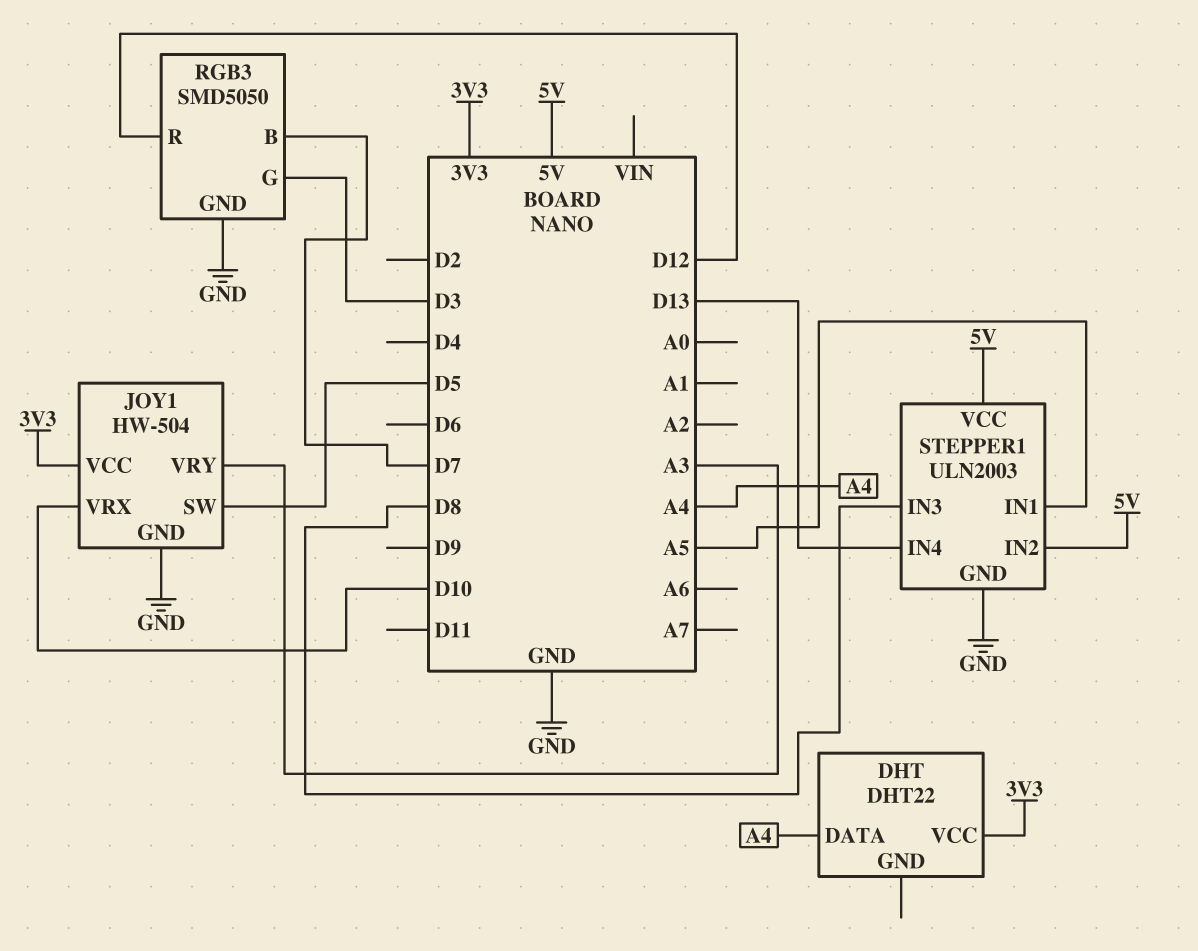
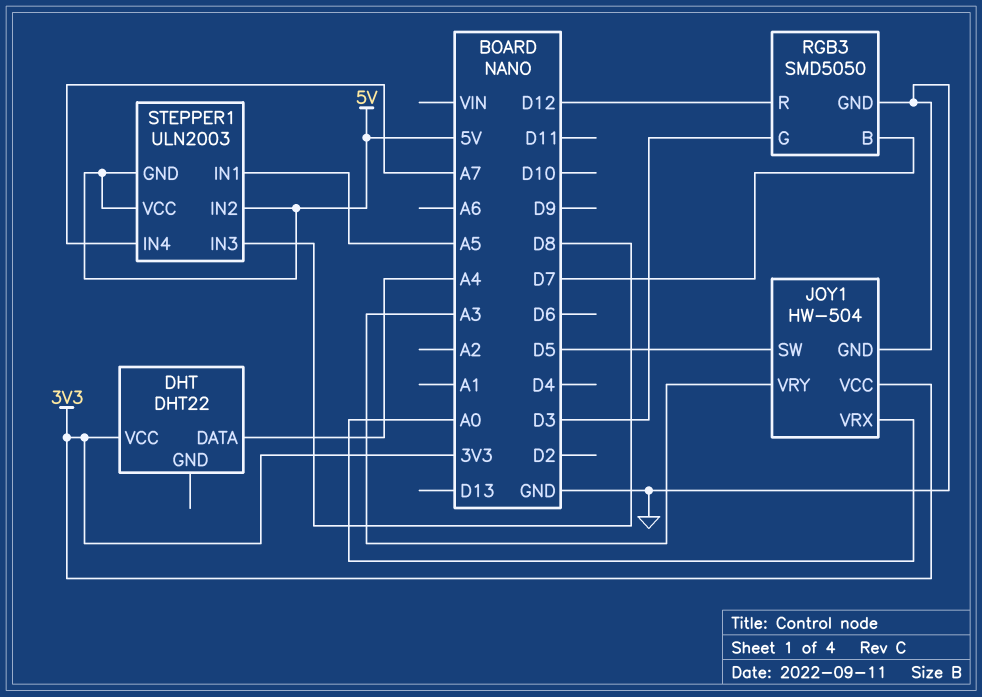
JOY1 pin VRX: D10 -> A0
STEPPER1 pin GND: GND -> 5V
STEPPER1 pin IN4: D13 -> A7

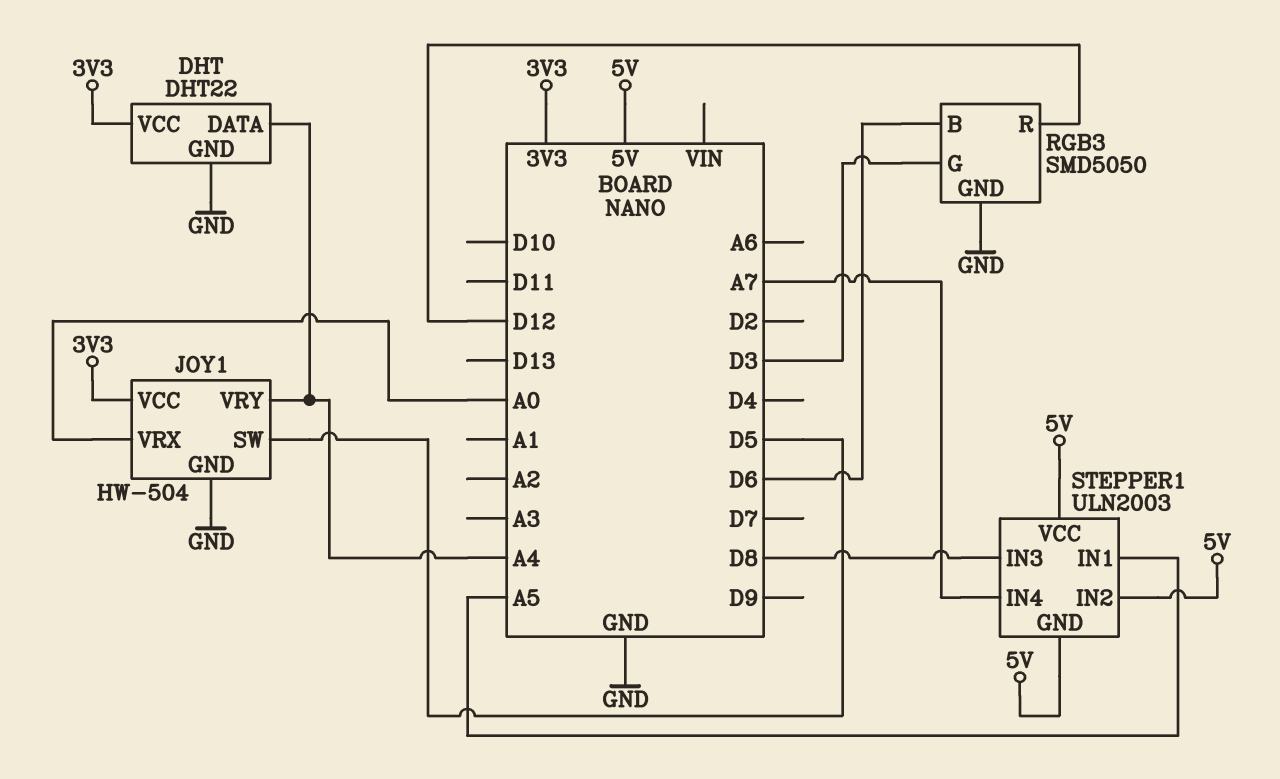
DHT pin GND: none -> GND
JOY1 pin VRY: A3 -> A4
RGB3 pin B: D7 -> D6

